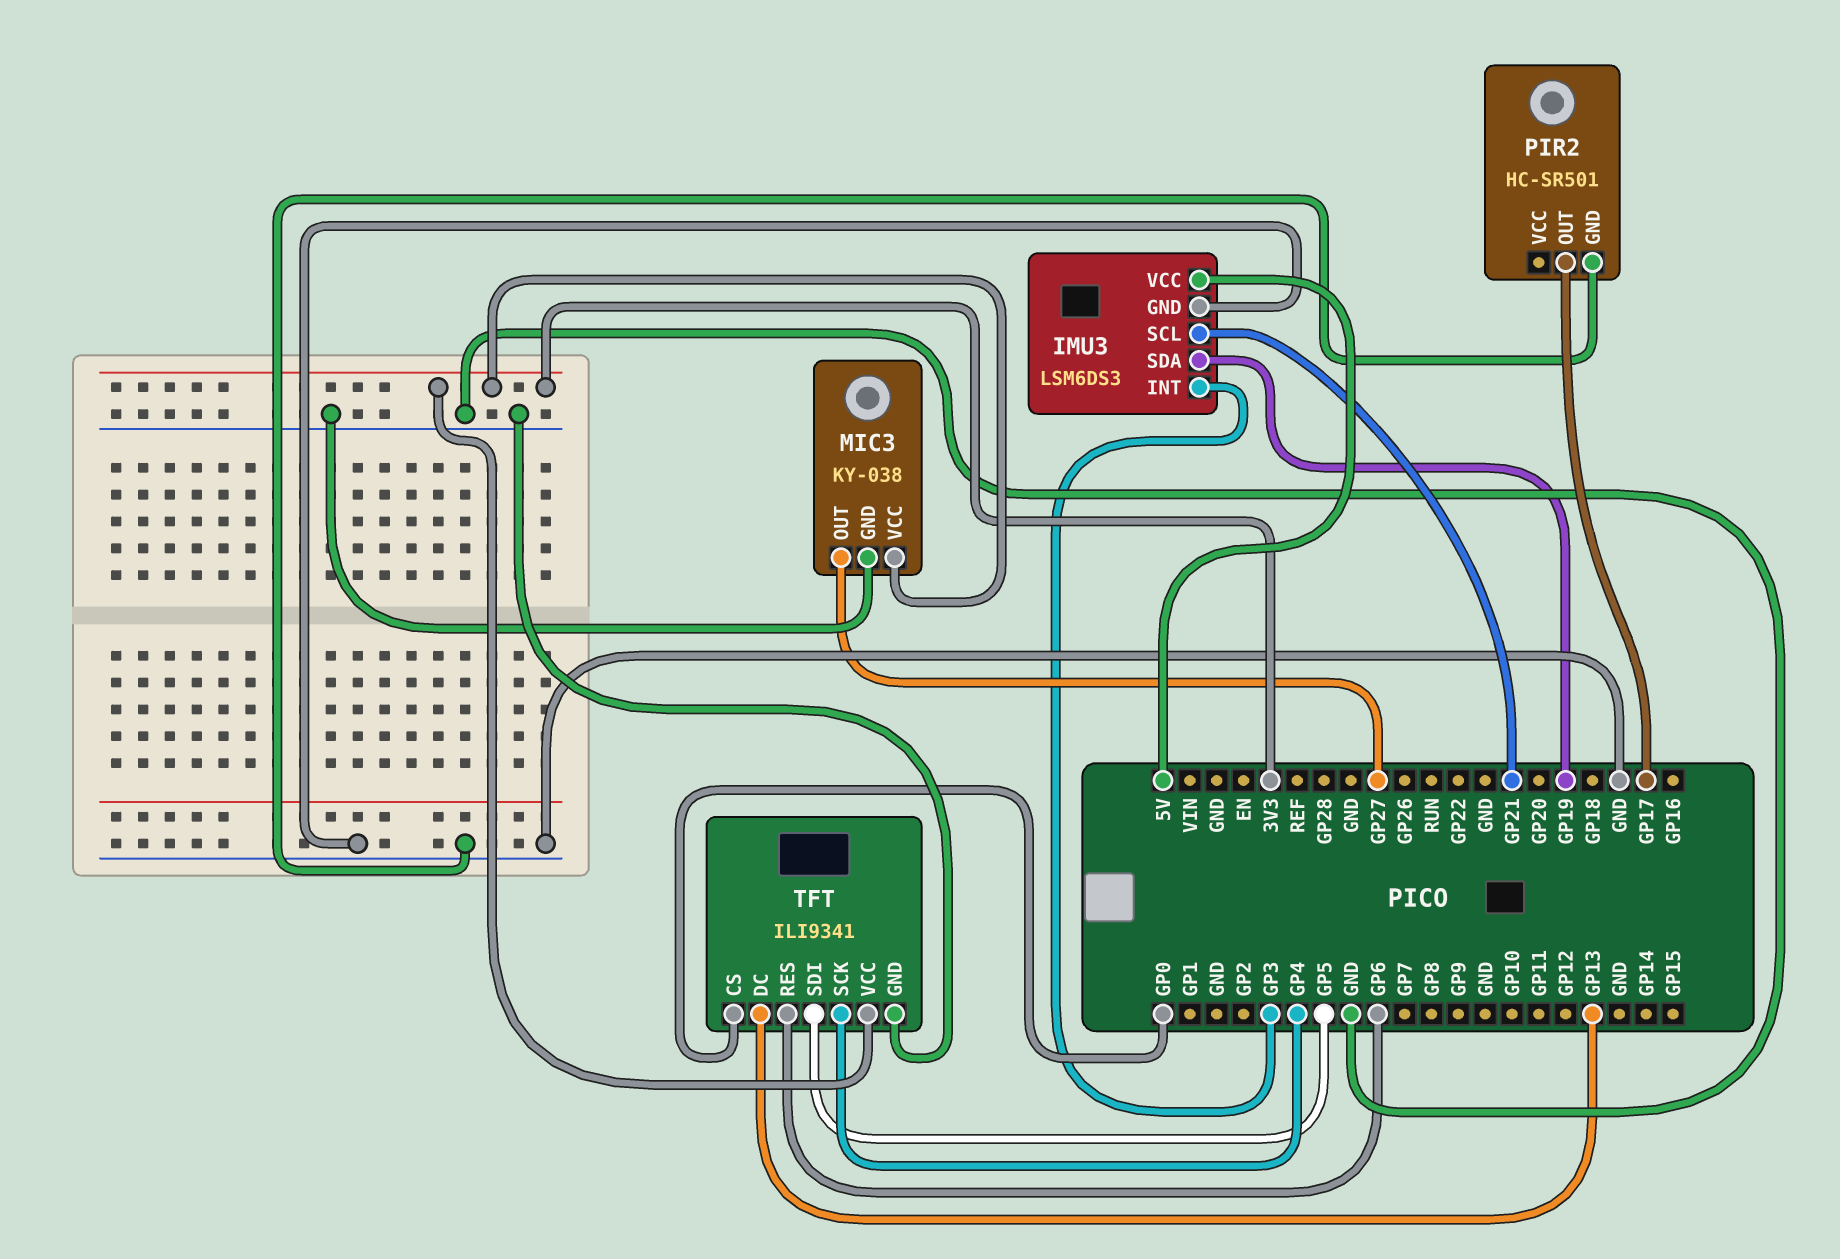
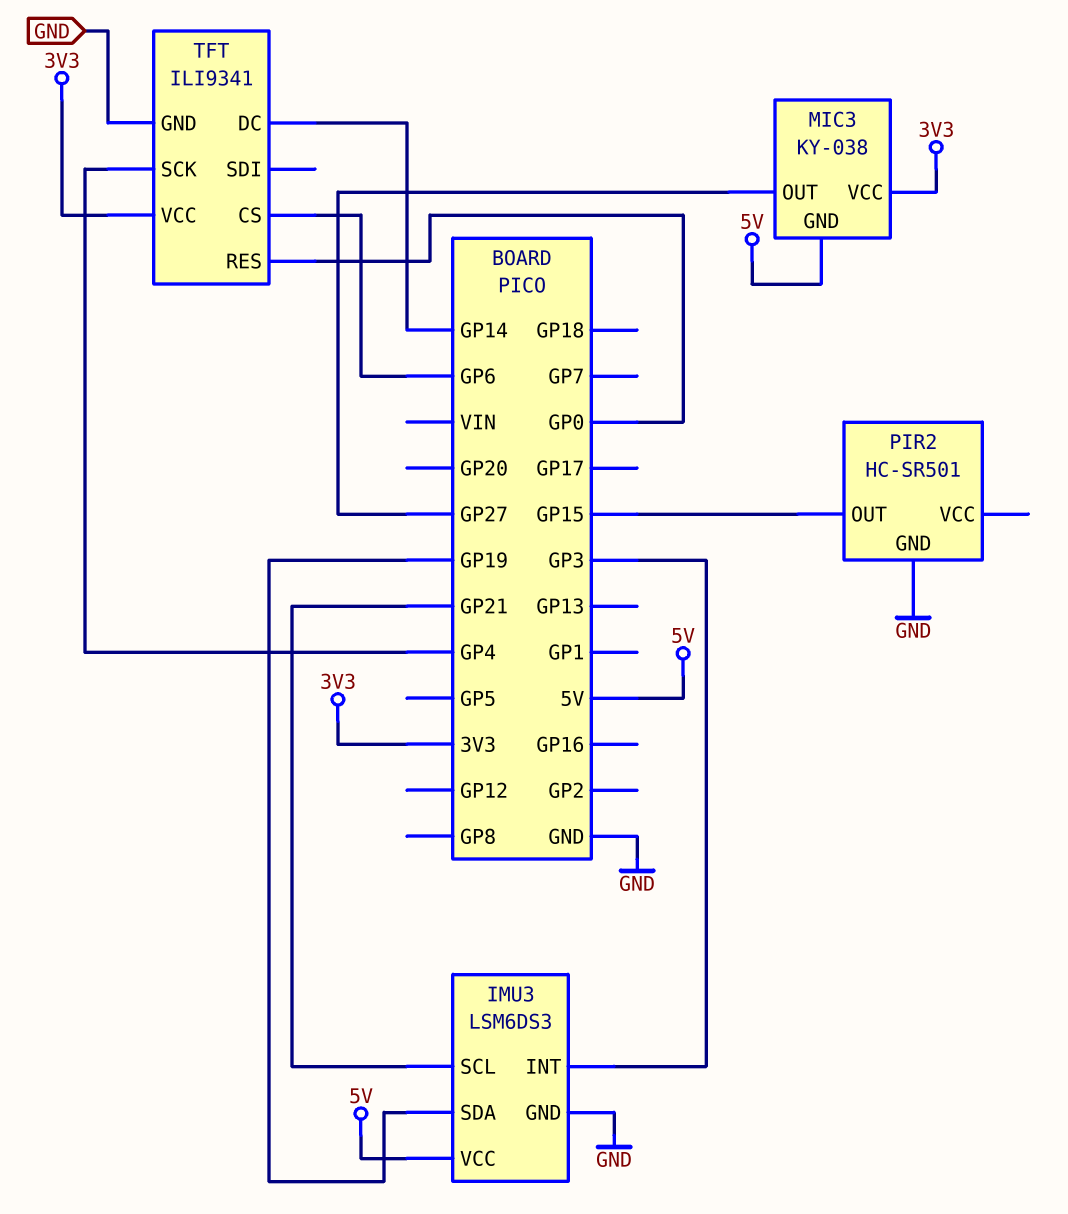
MIC3 pin GND: GND -> 5V
PIR2 pin OUT: GP17 -> GP15
TFT pin CS: GP0 -> GP6
TFT pin DC: GP13 -> GP14
TFT pin RES: GP6 -> GP0
TFT pin SDI: GP5 -> none

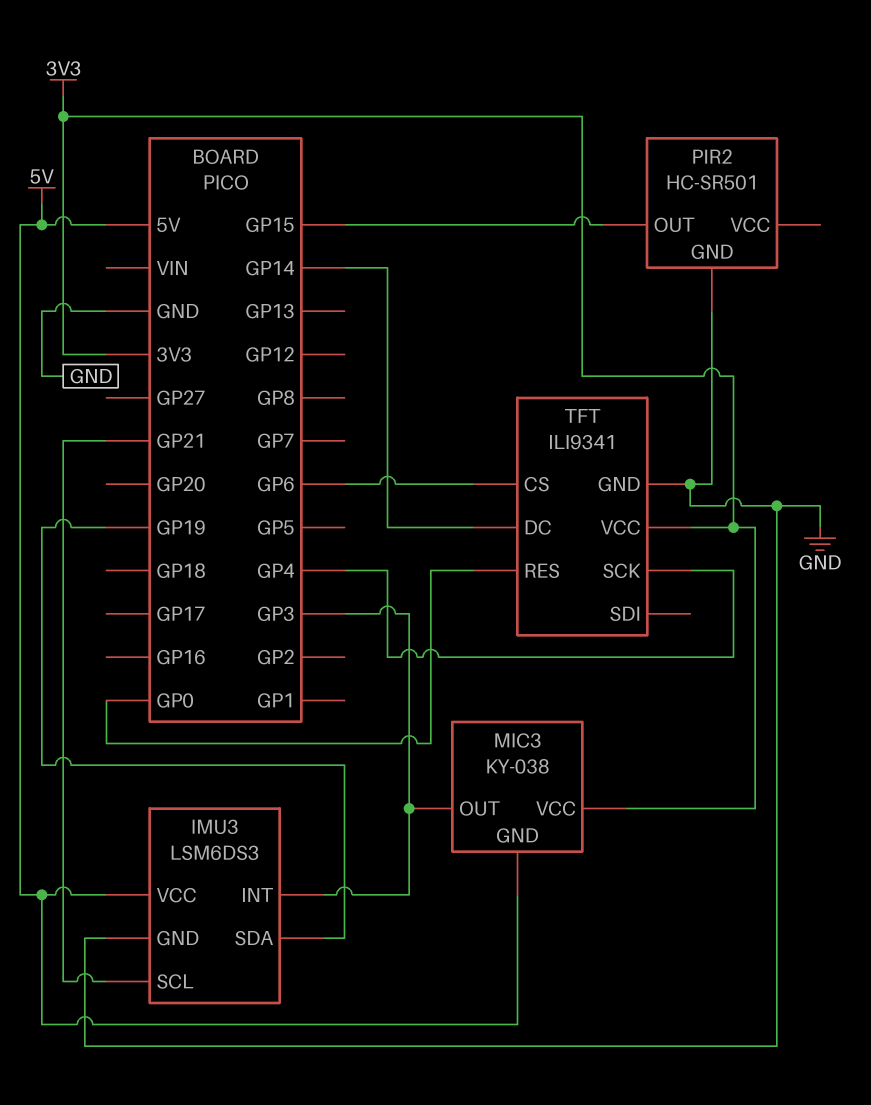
MIC3 pin OUT: GP27 -> GP3

